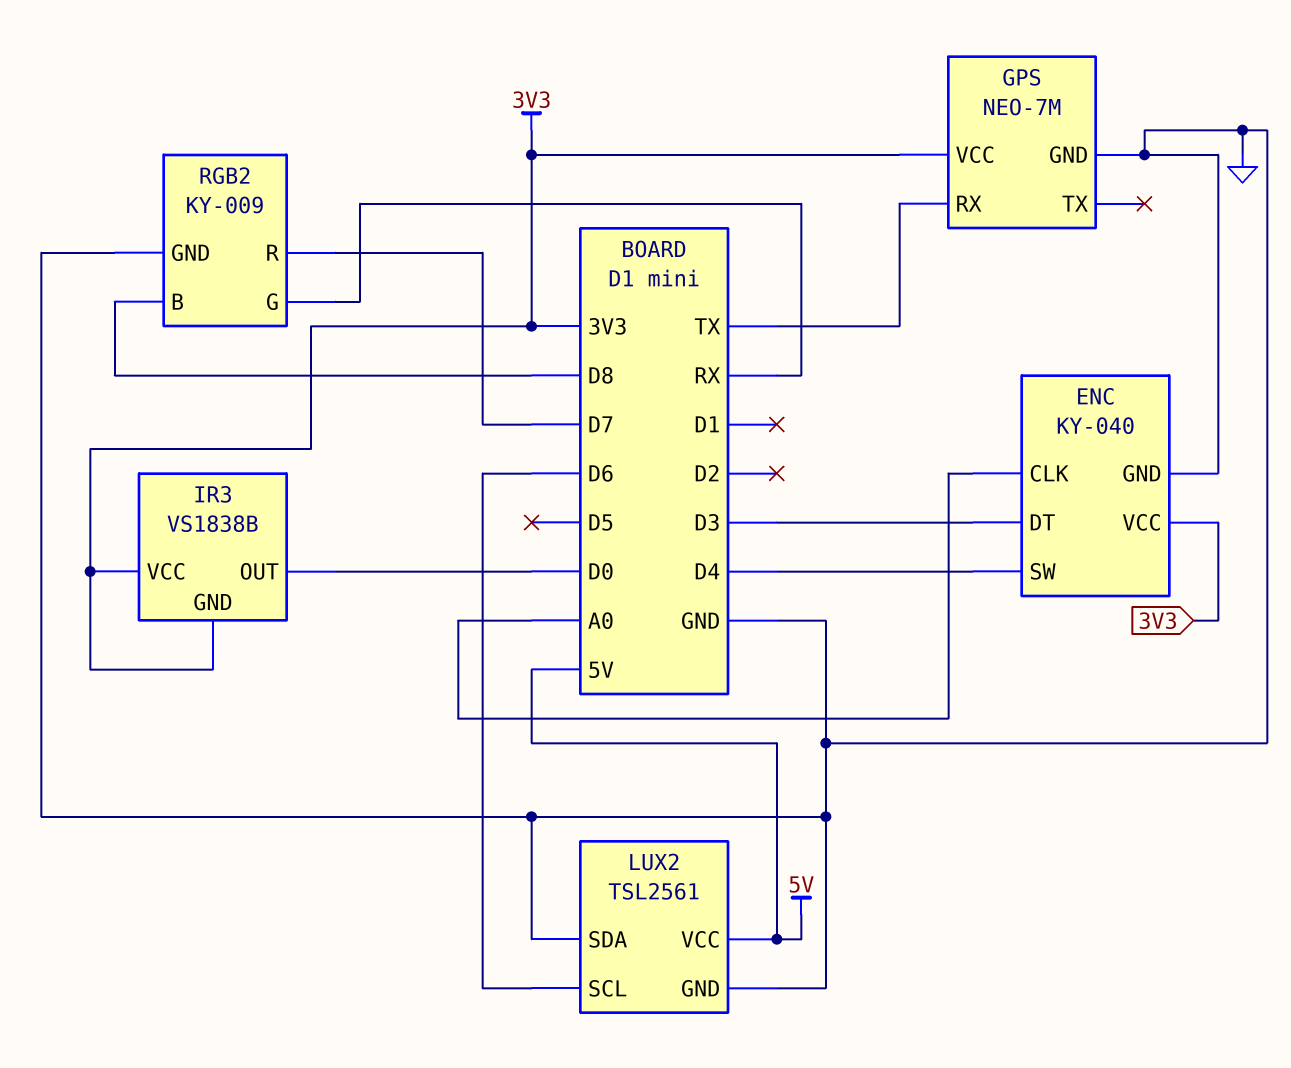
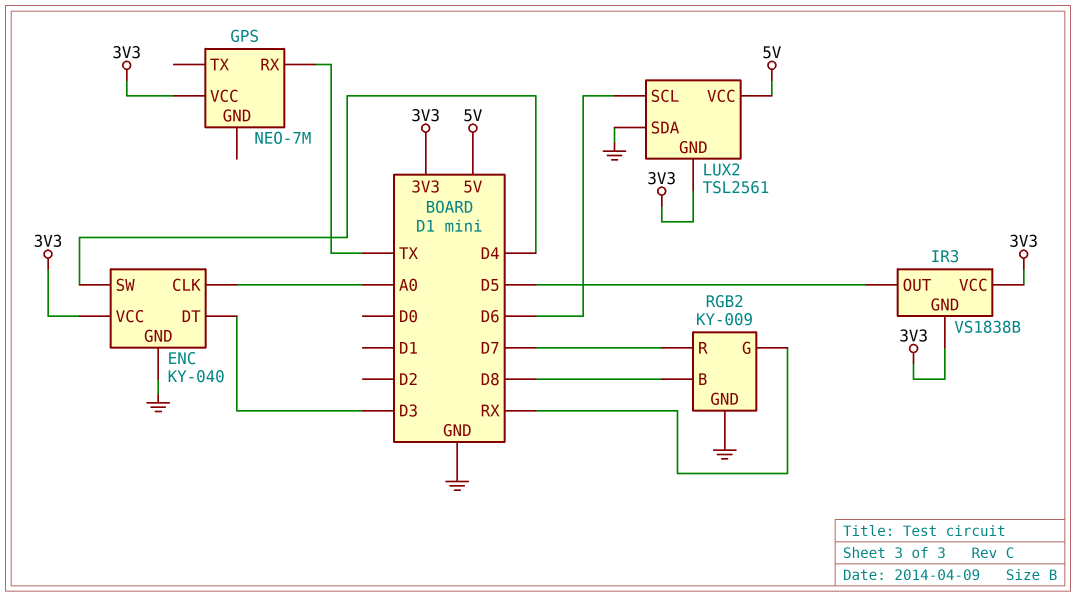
GPS pin GND: GND -> none
IR3 pin OUT: D0 -> D5
LUX2 pin GND: GND -> 3V3

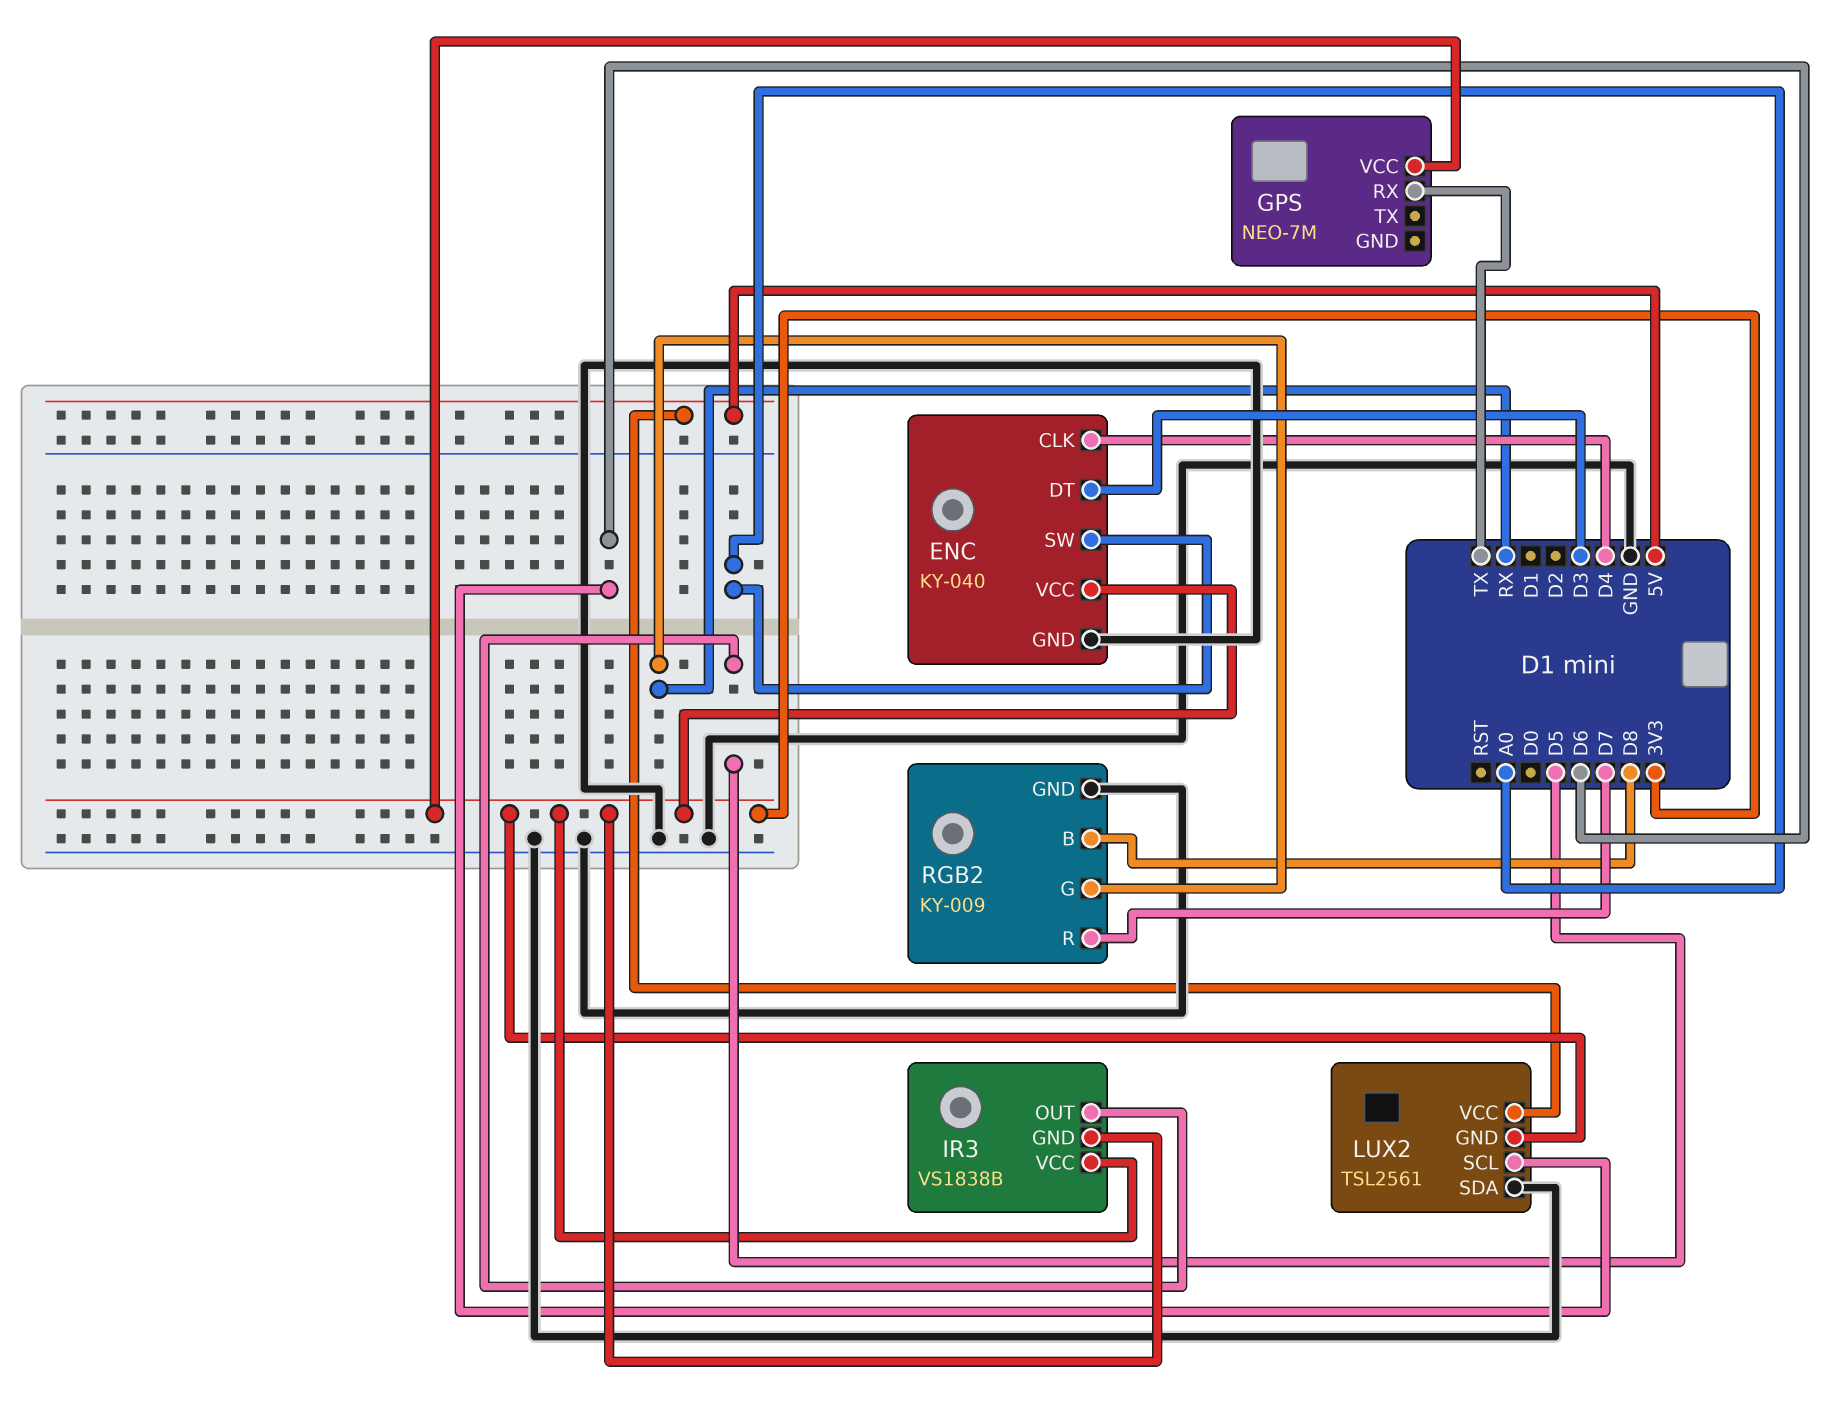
ENC pin CLK: A0 -> D4
ENC pin SW: D4 -> A0

